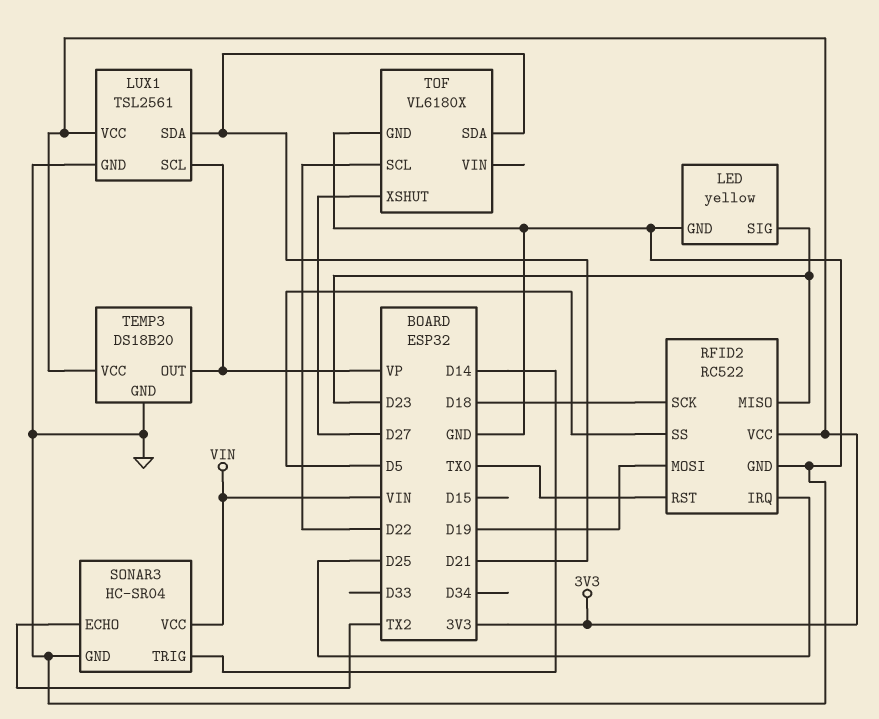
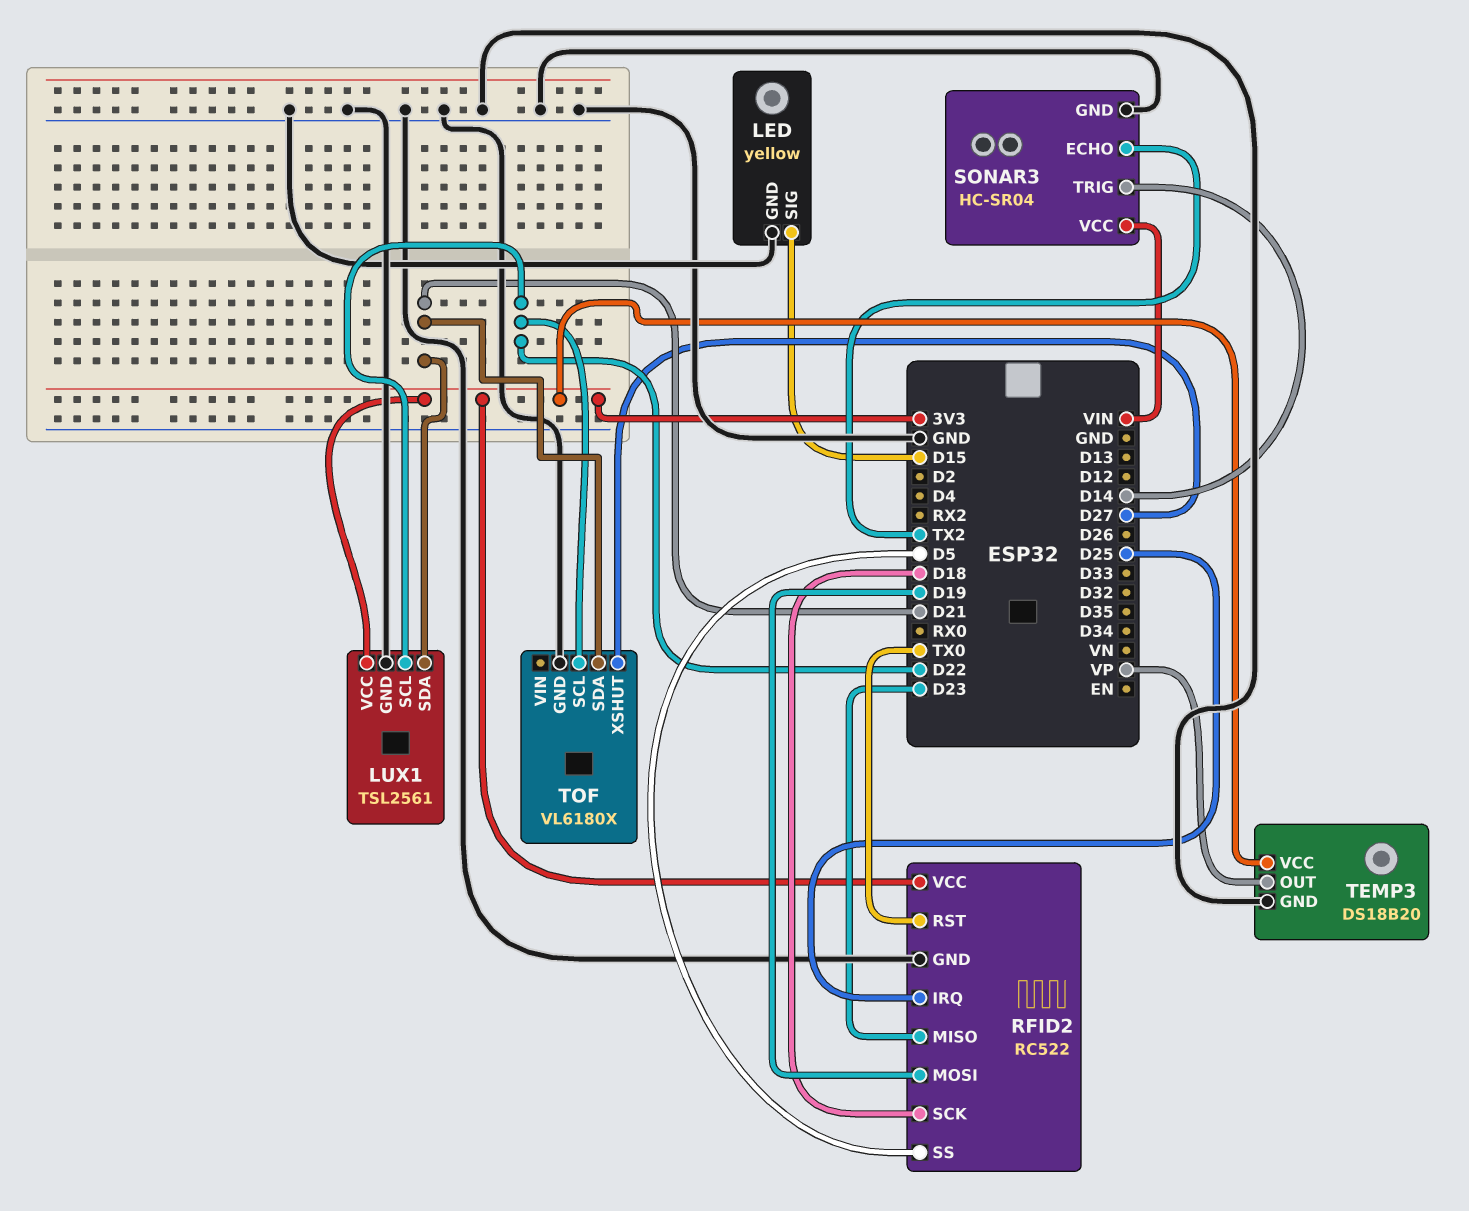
LED pin SIG: D23 -> D15
LUX1 pin SCL: VP -> D22

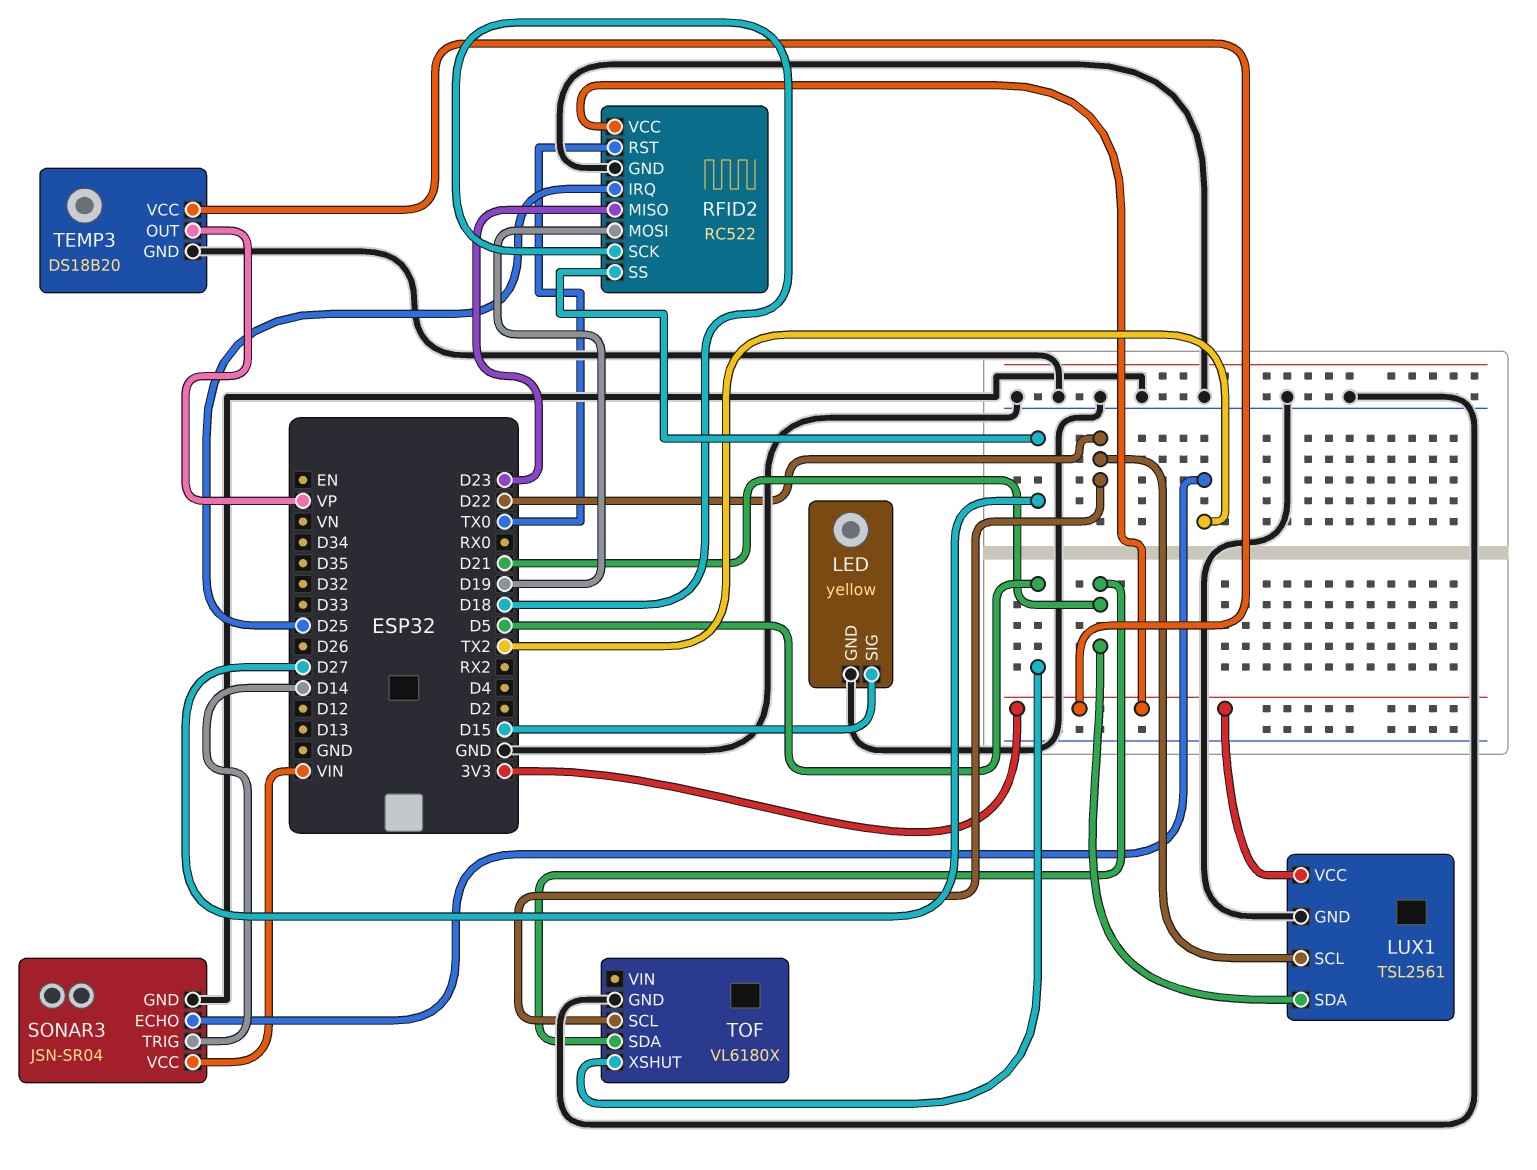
RFID2 pin SS: D5 -> D27
SONAR3: HC-SR04 -> JSN-SR04
TOF pin XSHUT: D27 -> D5

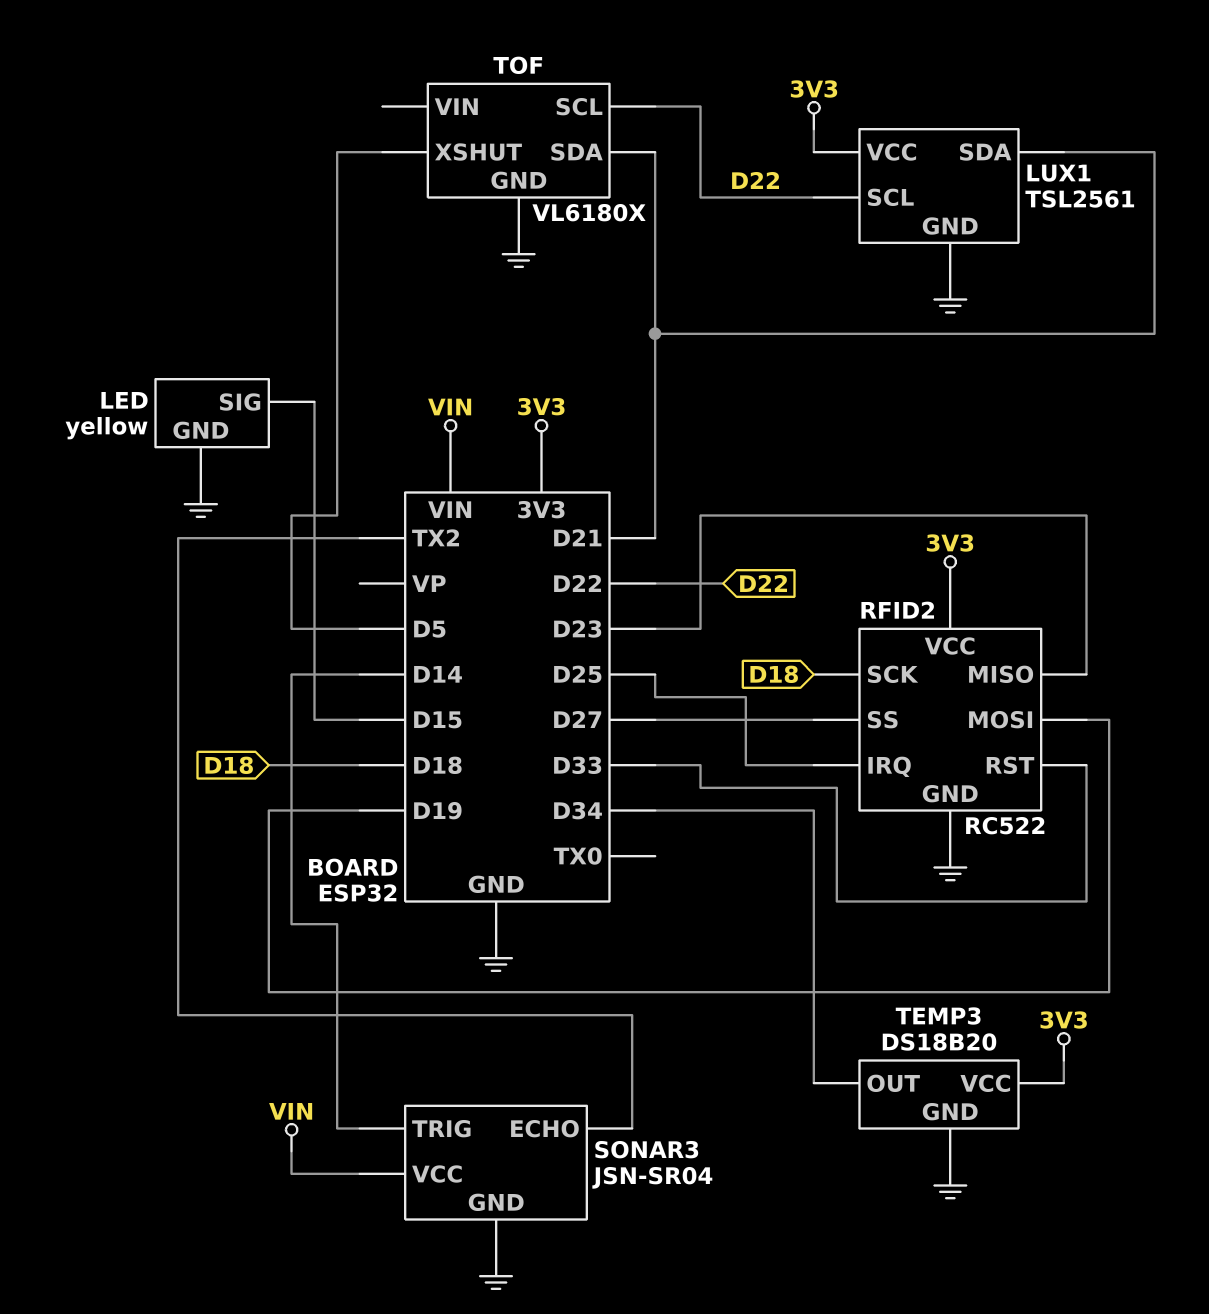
RFID2 pin RST: TX0 -> D33
TEMP3 pin OUT: VP -> D34

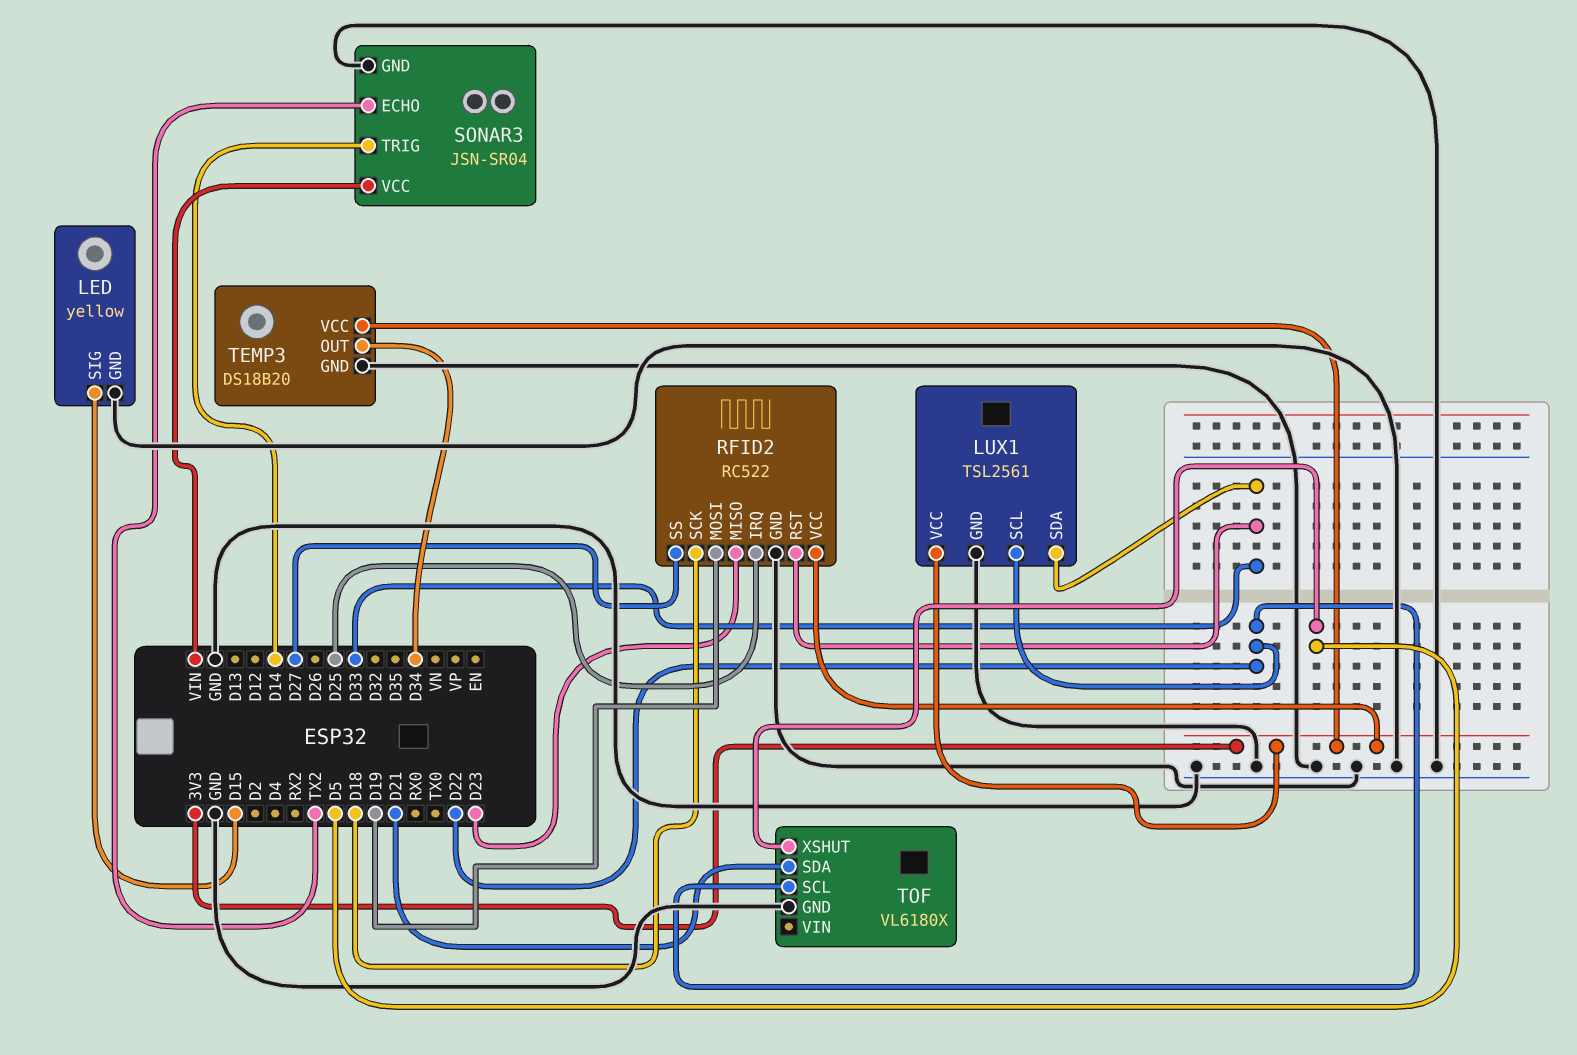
LUX1 pin SDA: D21 -> D33

